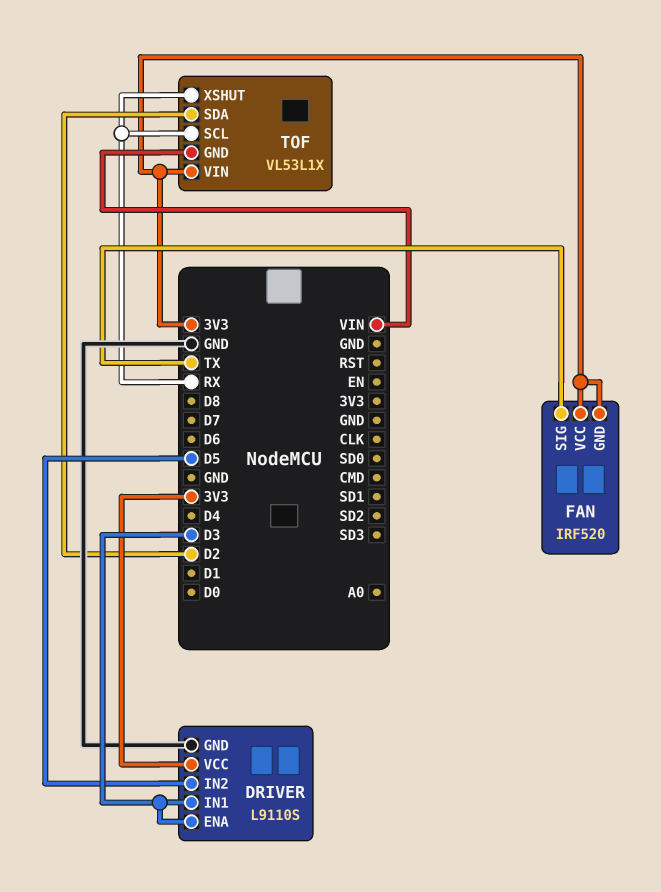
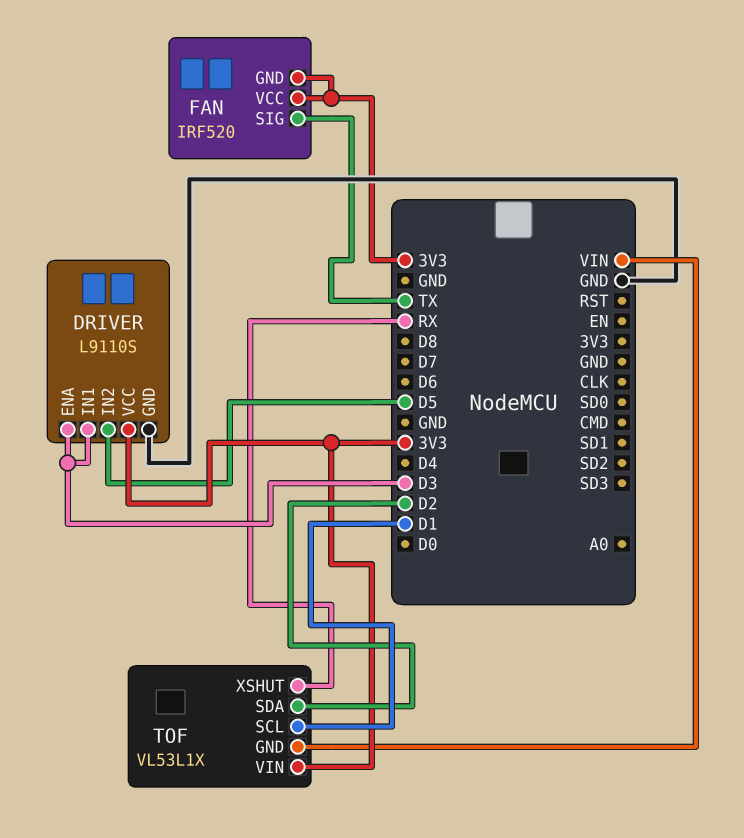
TOF pin SCL: RX -> D1

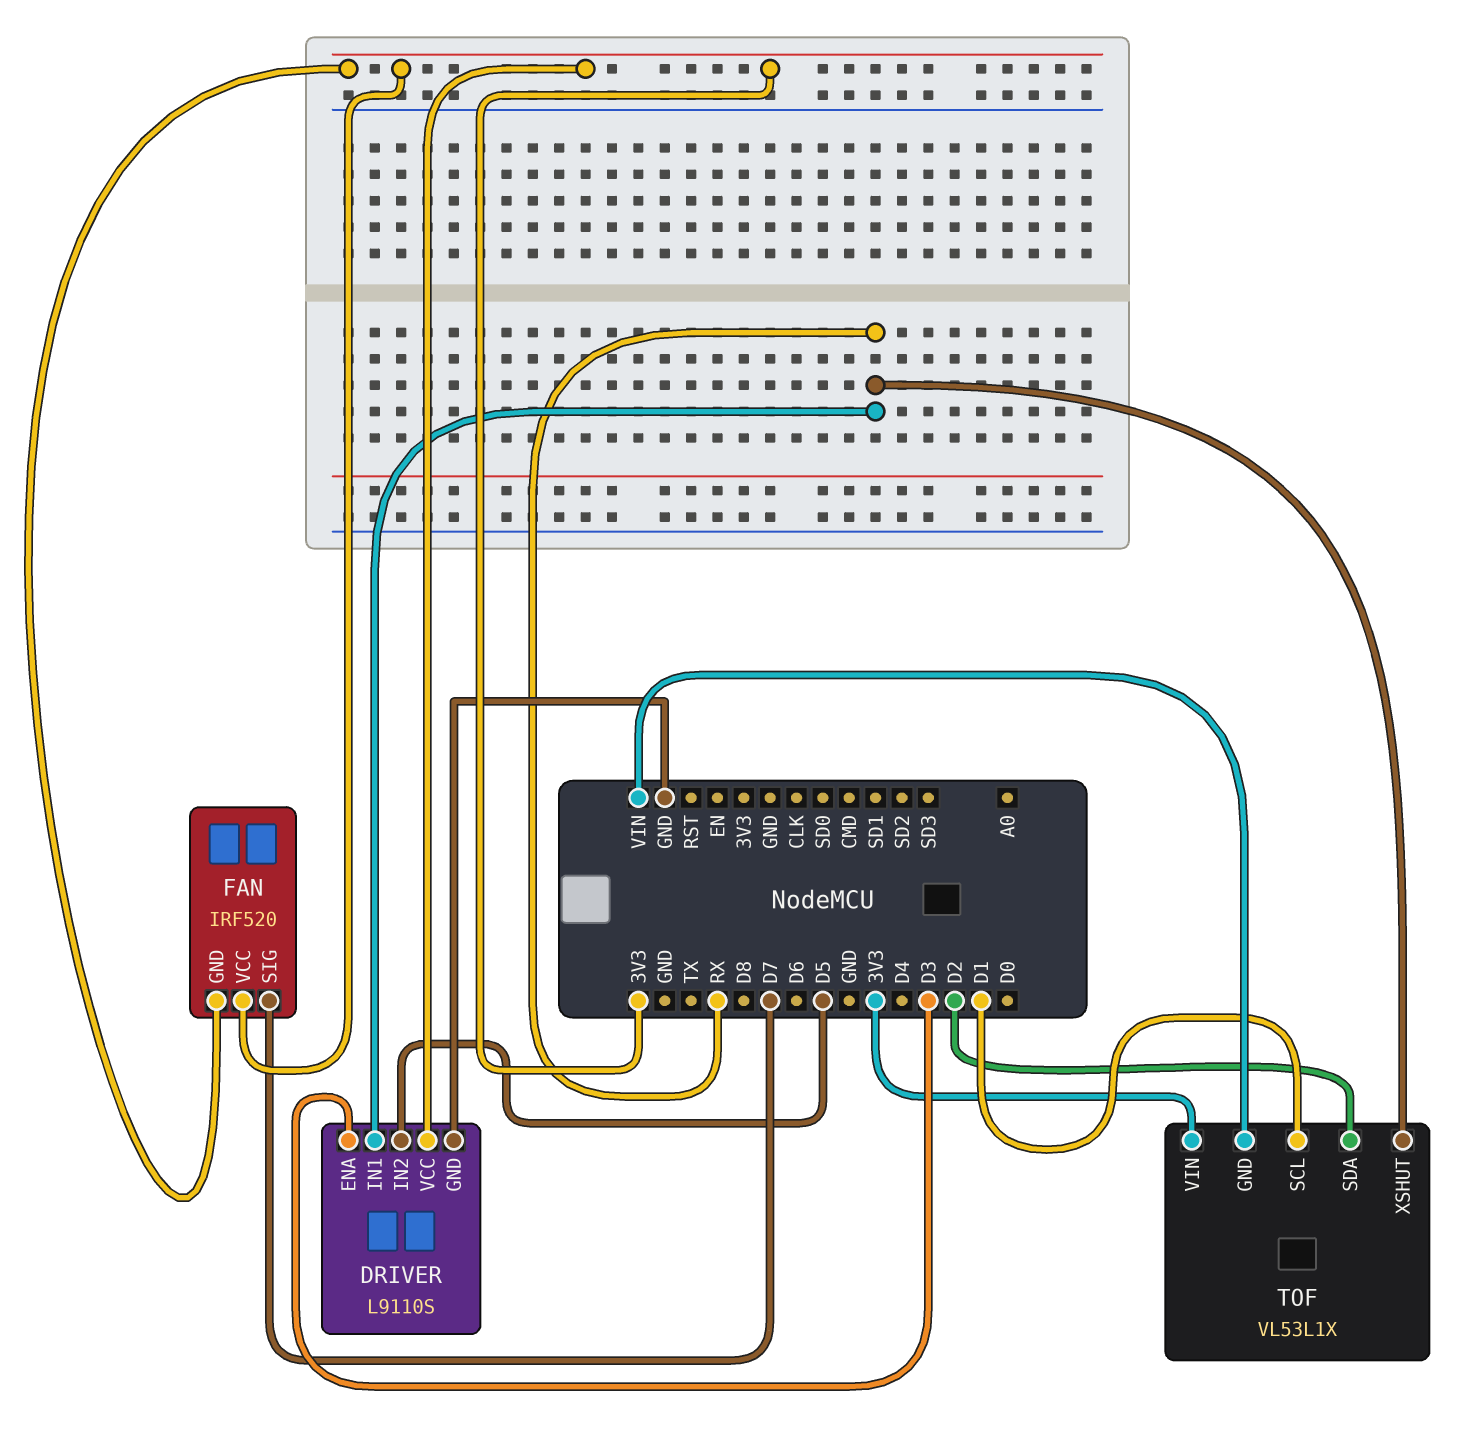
DRIVER pin IN1: D3 -> RX
FAN pin SIG: TX -> D7

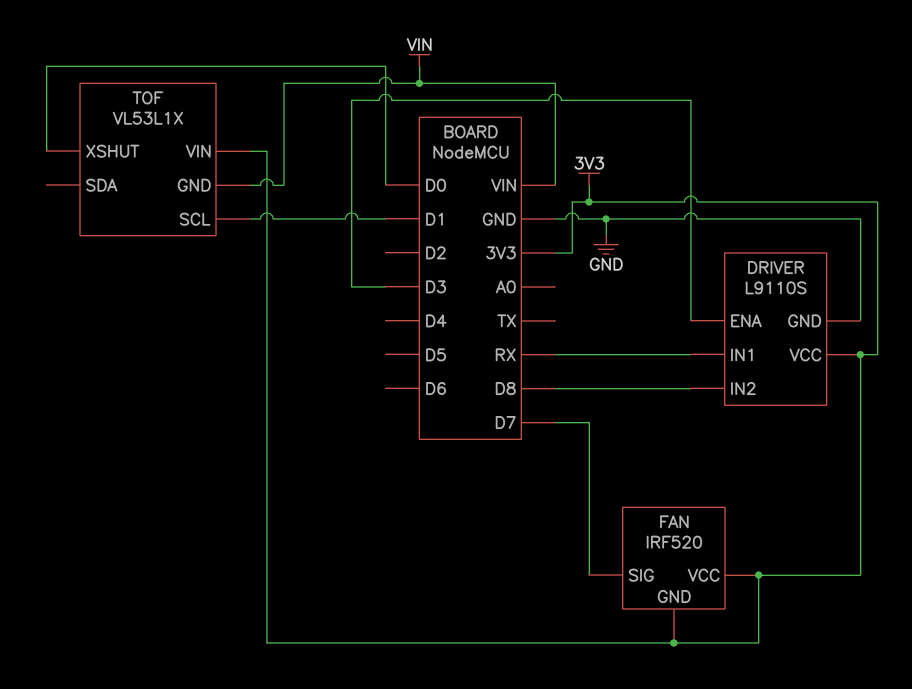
DRIVER pin IN2: D5 -> D8
TOF pin SDA: D2 -> none
TOF pin XSHUT: RX -> D0

